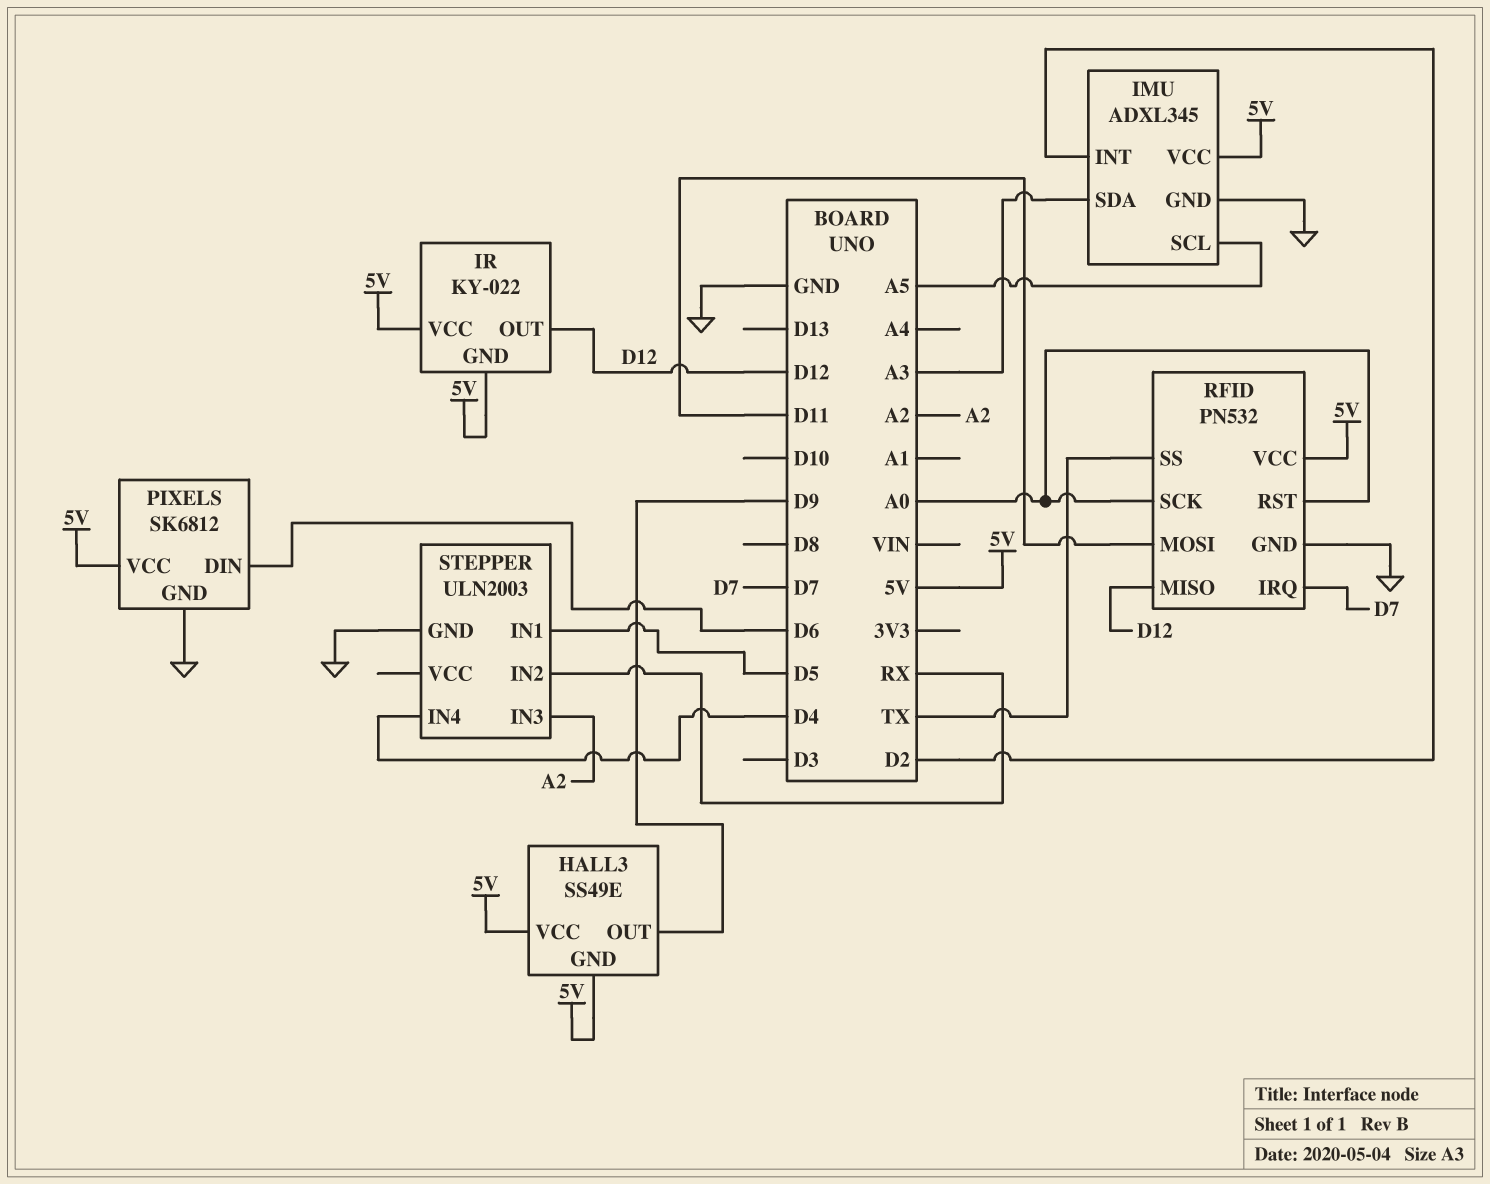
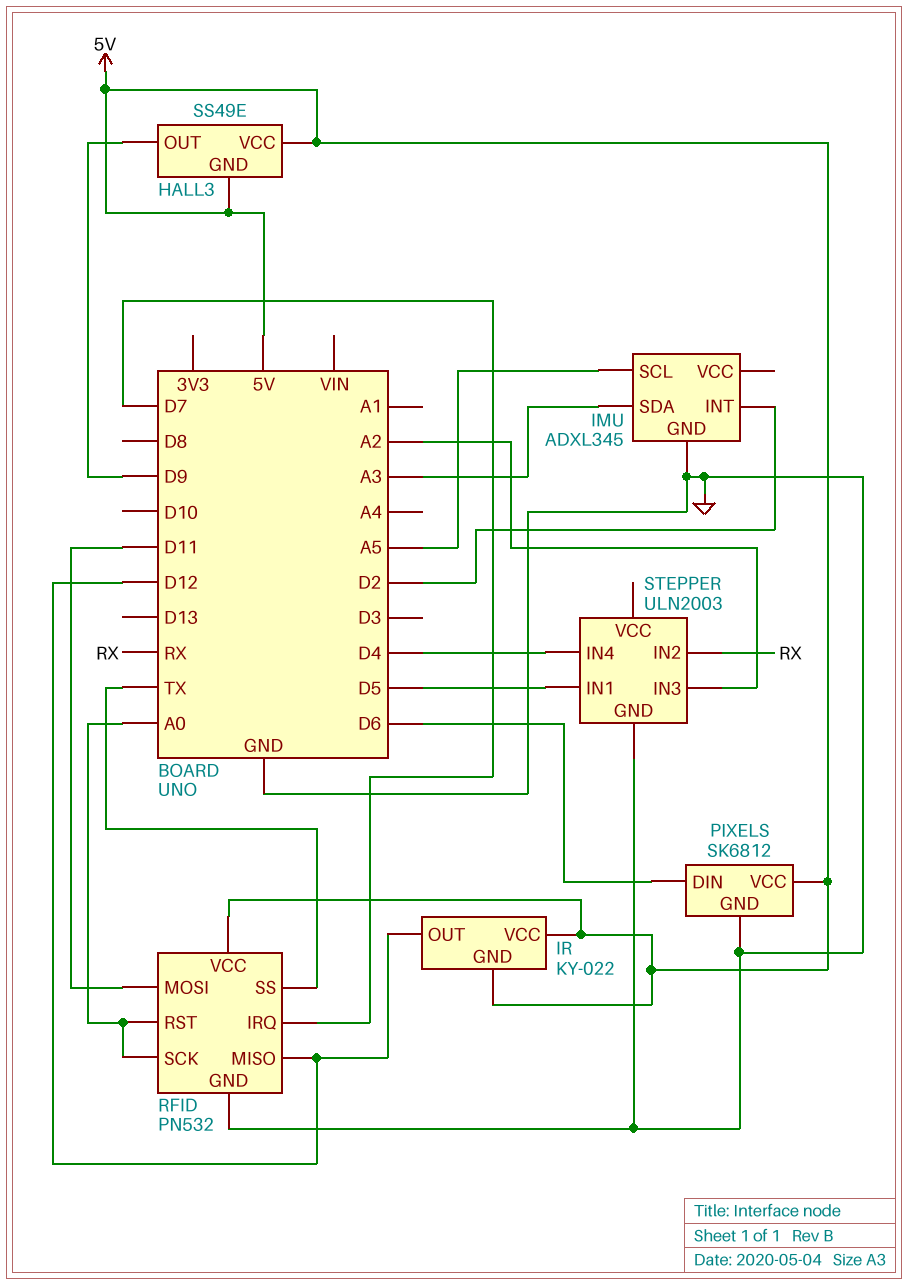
IMU pin VCC: 5V -> none

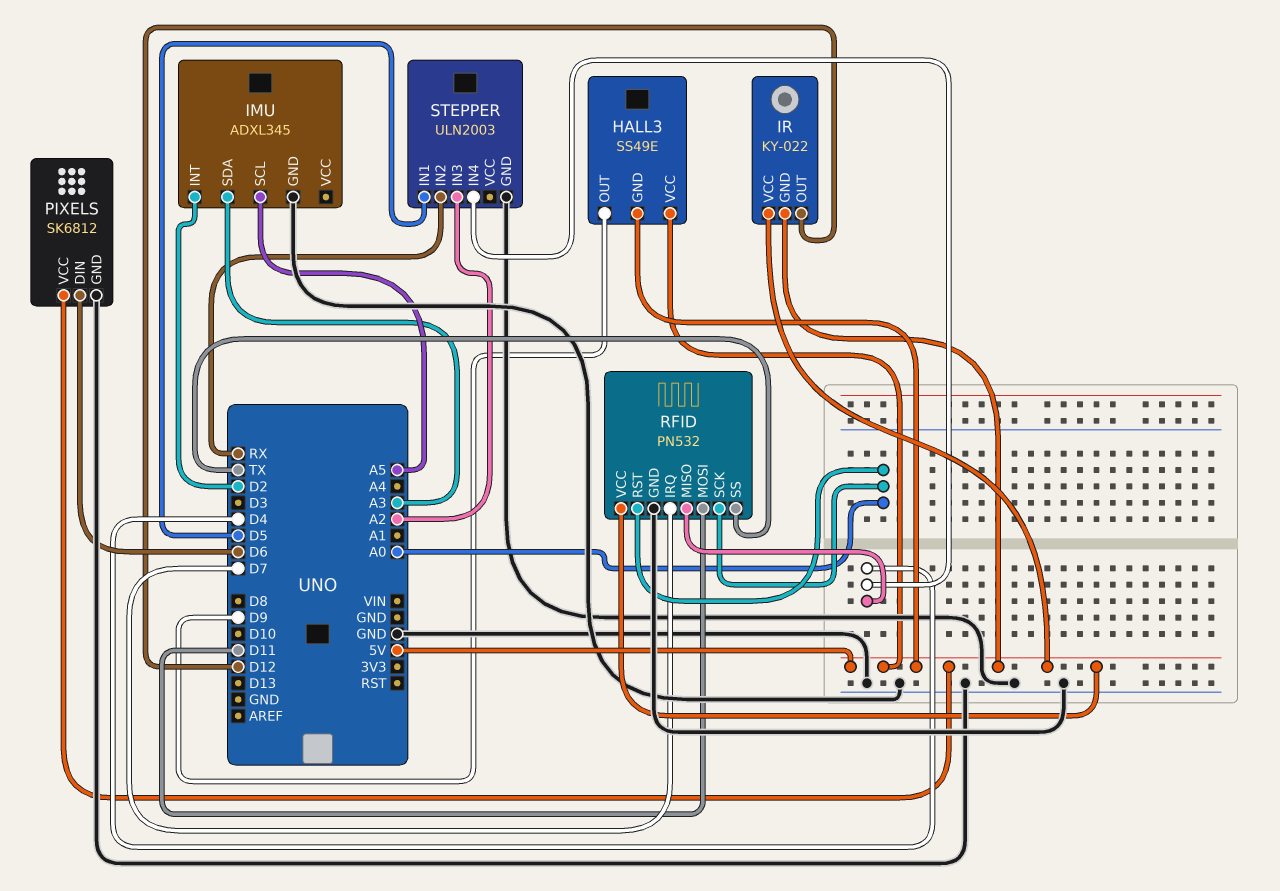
RFID pin MISO: D12 -> D4

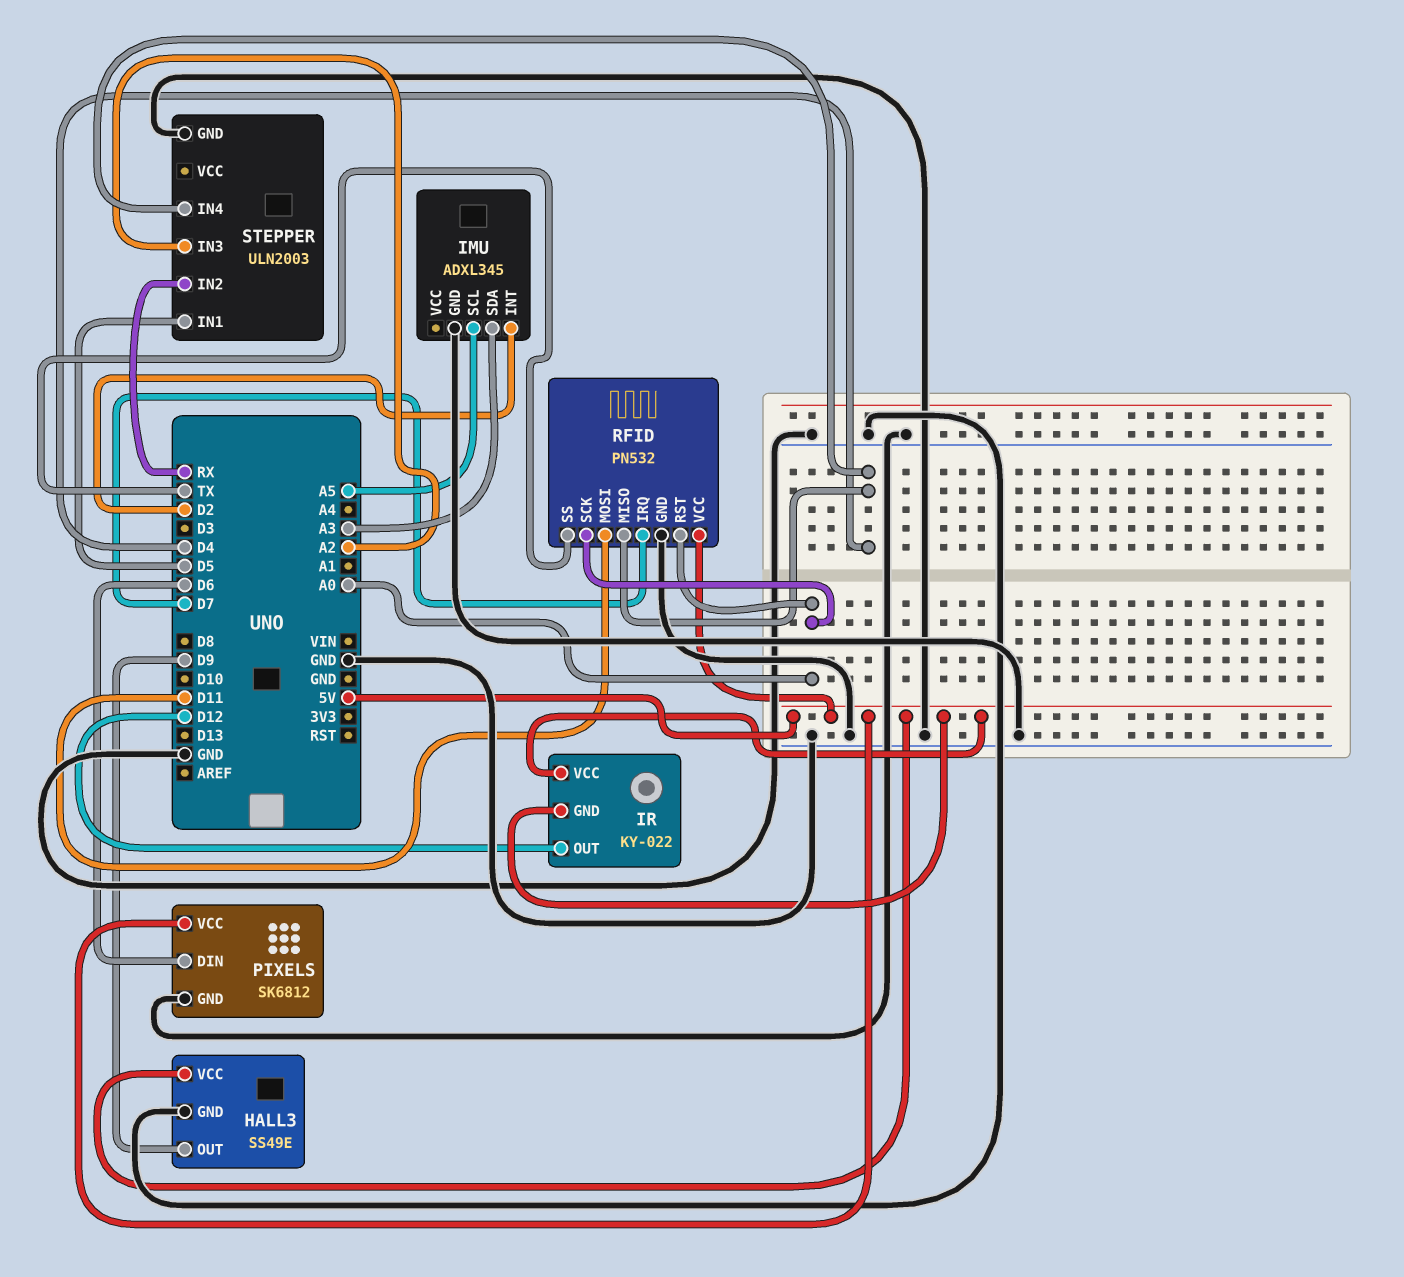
HALL3 pin GND: 5V -> GND

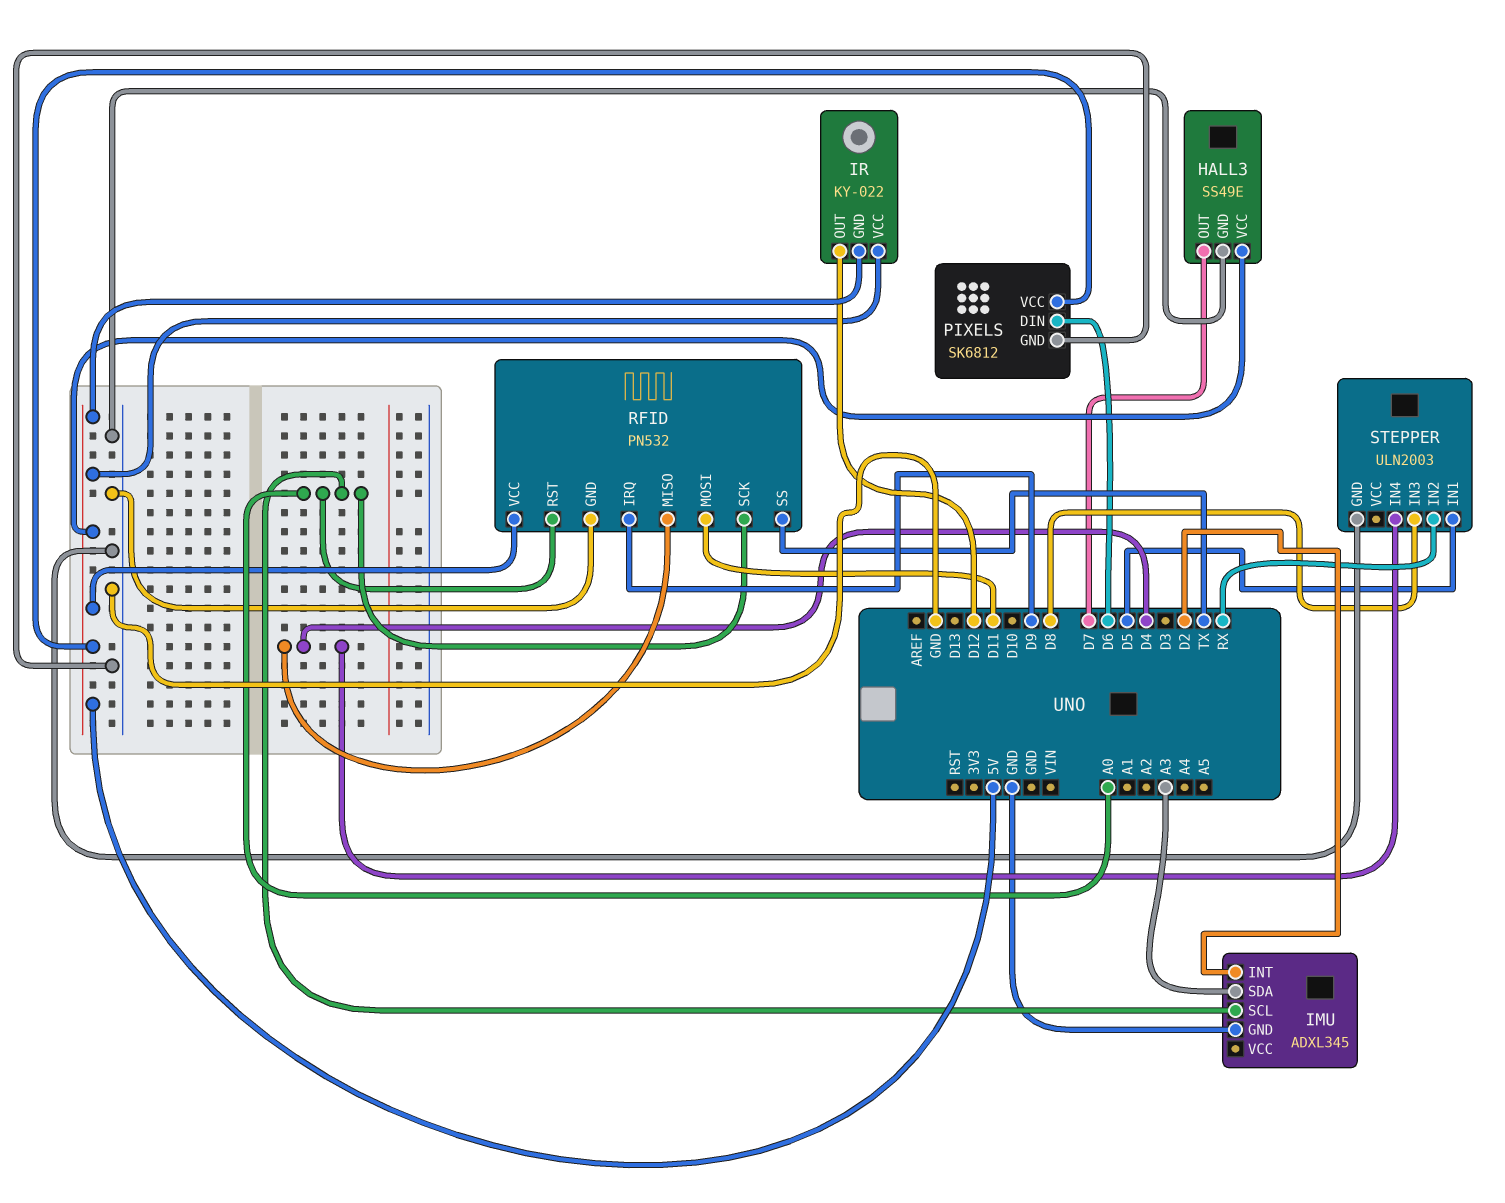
HALL3 pin OUT: D9 -> D7
IMU pin SCL: A5 -> A0
RFID pin IRQ: D7 -> D9
STEPPER pin IN3: A2 -> D8

